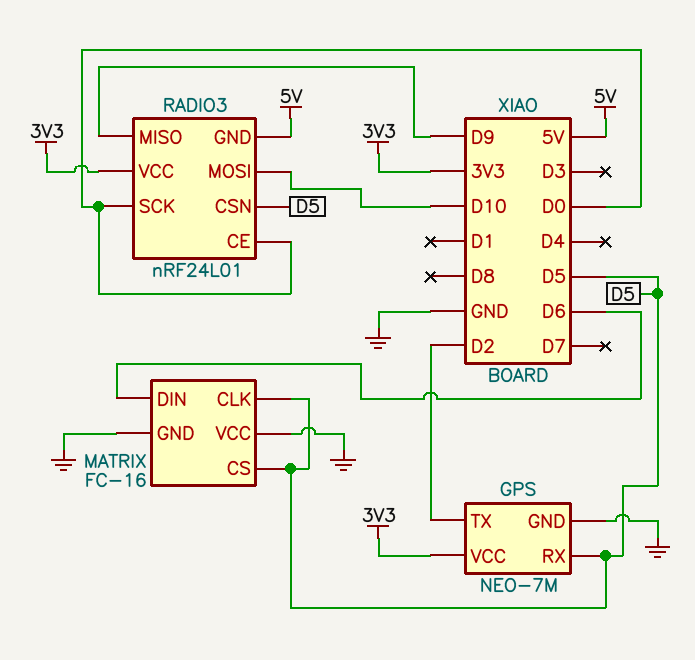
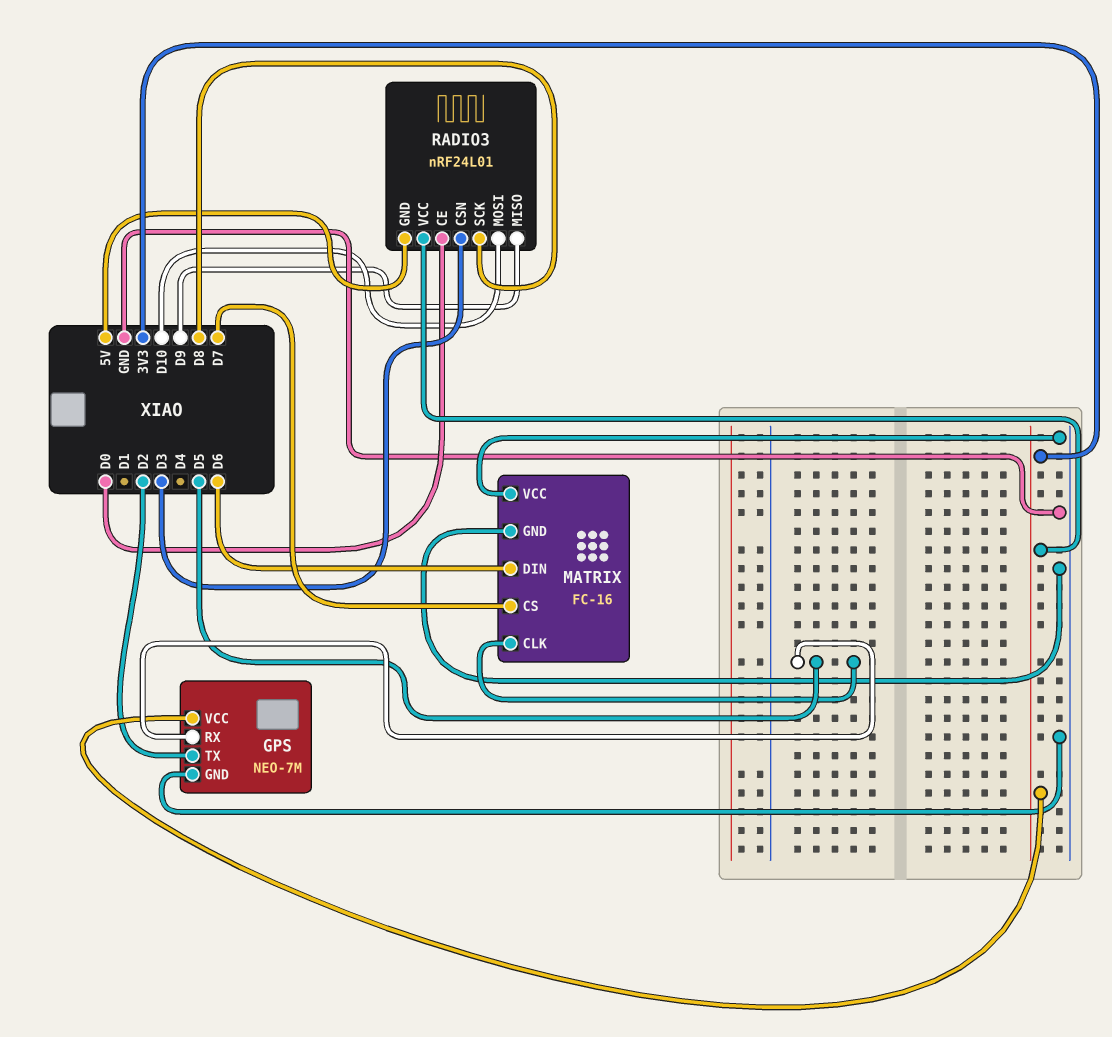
MATRIX pin CS: D5 -> D7
RADIO3 pin CSN: D5 -> D3
RADIO3 pin SCK: D0 -> D8

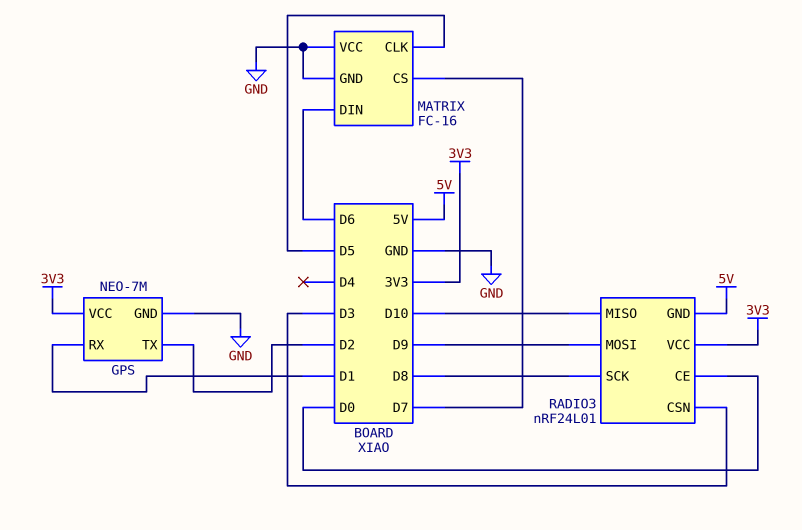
GPS pin RX: D5 -> D1
RADIO3 pin MISO: D9 -> D10
RADIO3 pin MOSI: D10 -> D9

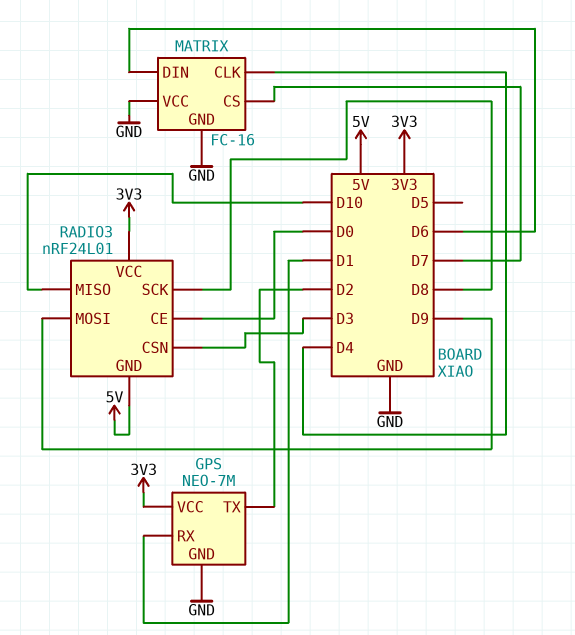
MATRIX pin CLK: D5 -> D4

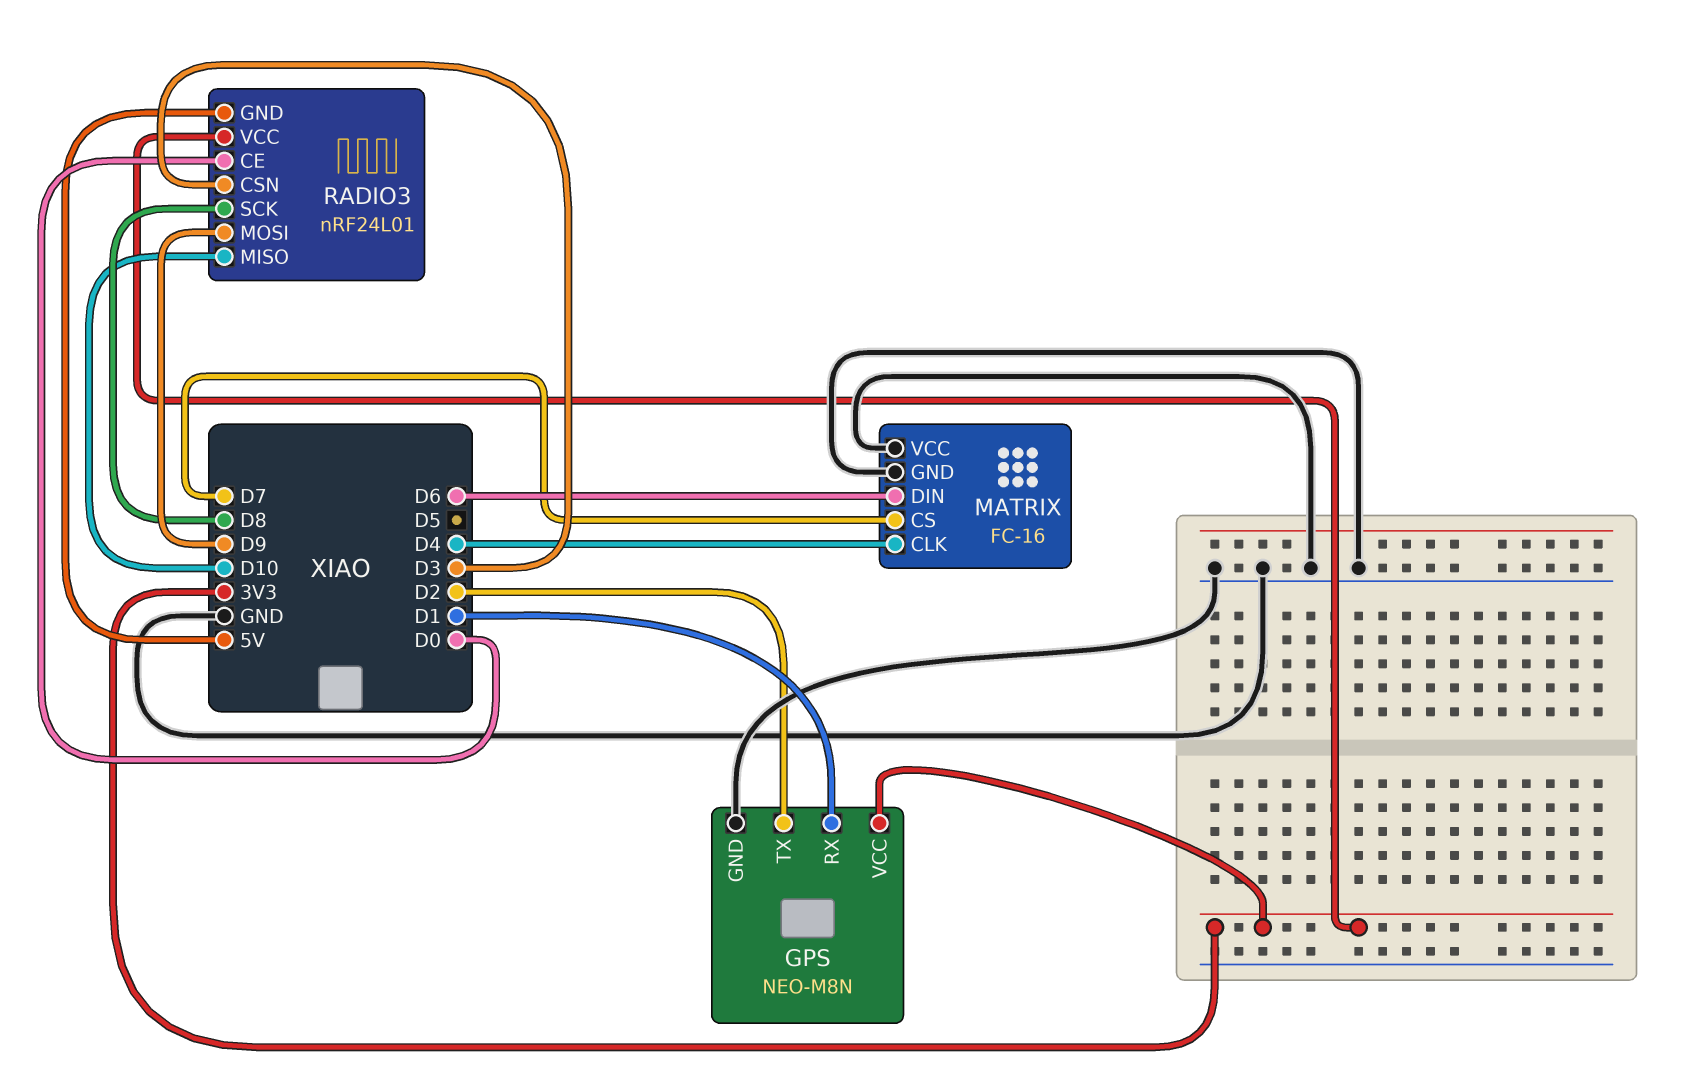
GPS: NEO-7M -> NEO-M8N

